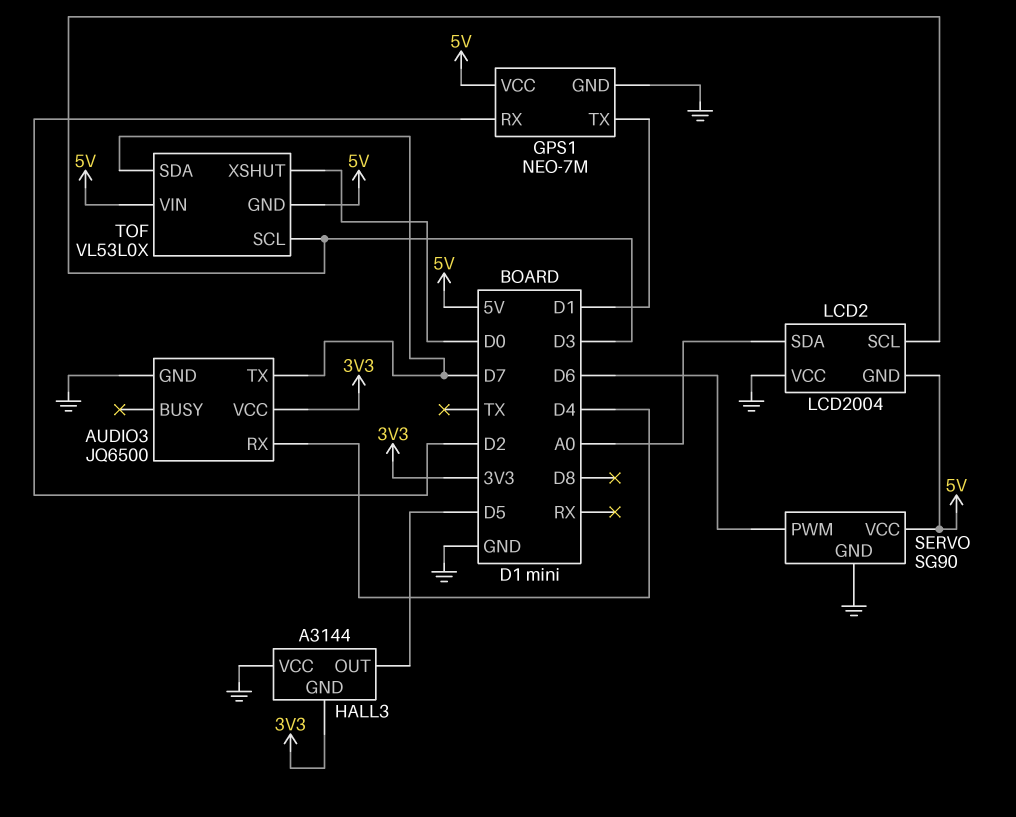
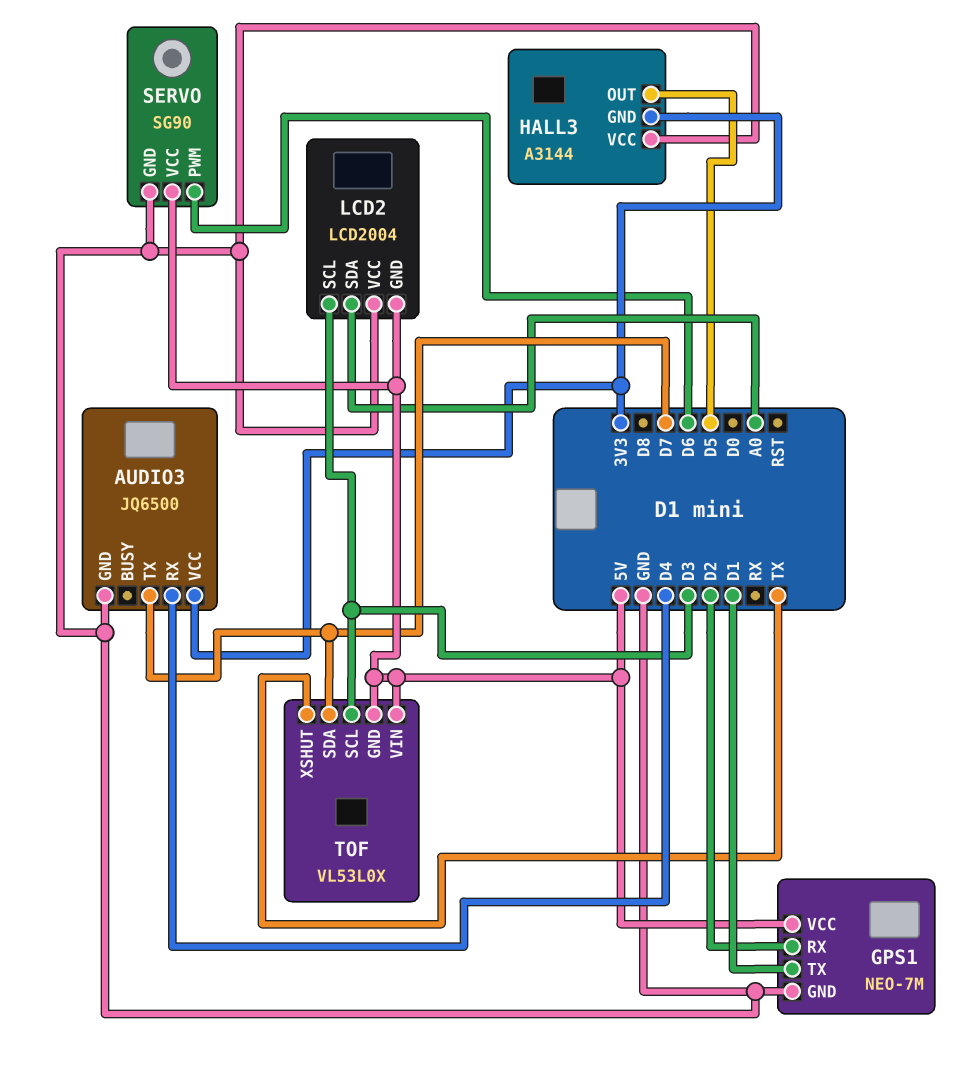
TOF pin XSHUT: D0 -> TX

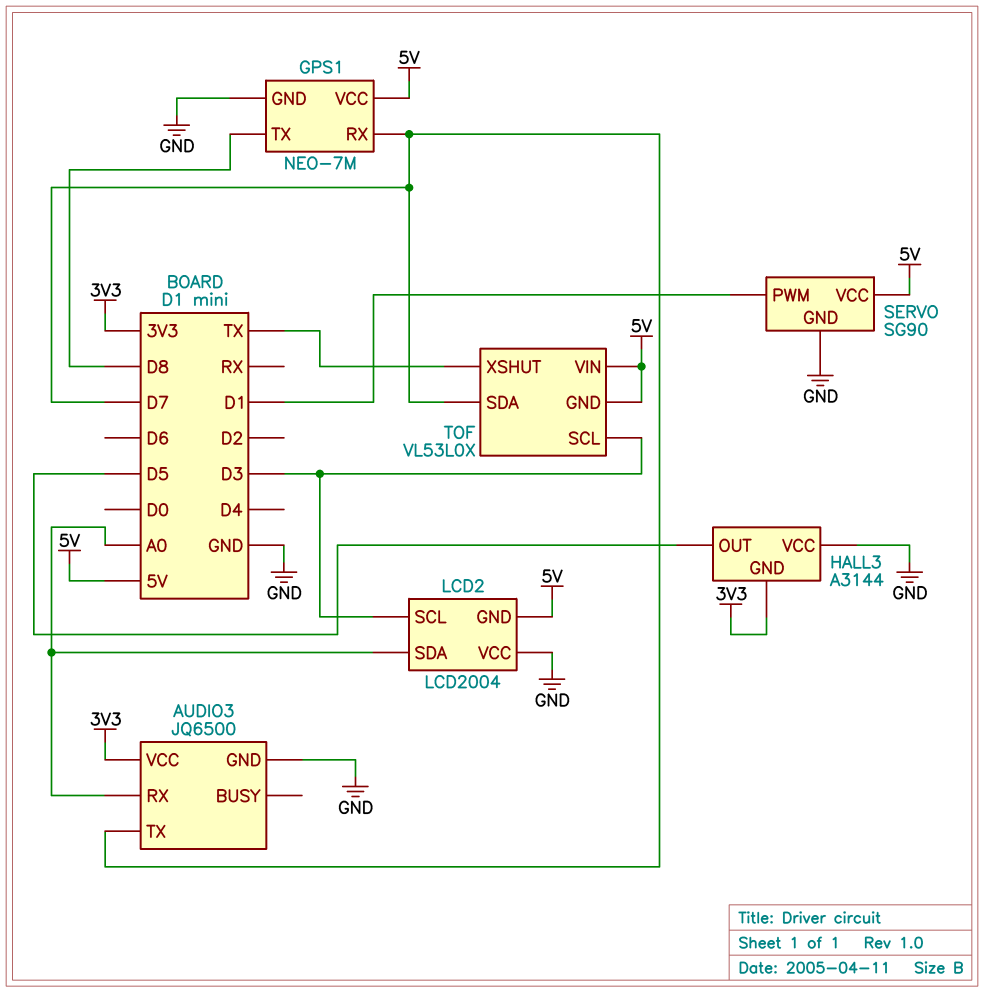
AUDIO3 pin RX: D4 -> A0
GPS1 pin RX: D2 -> D7
GPS1 pin TX: D1 -> D8
SERVO pin PWM: D6 -> D1

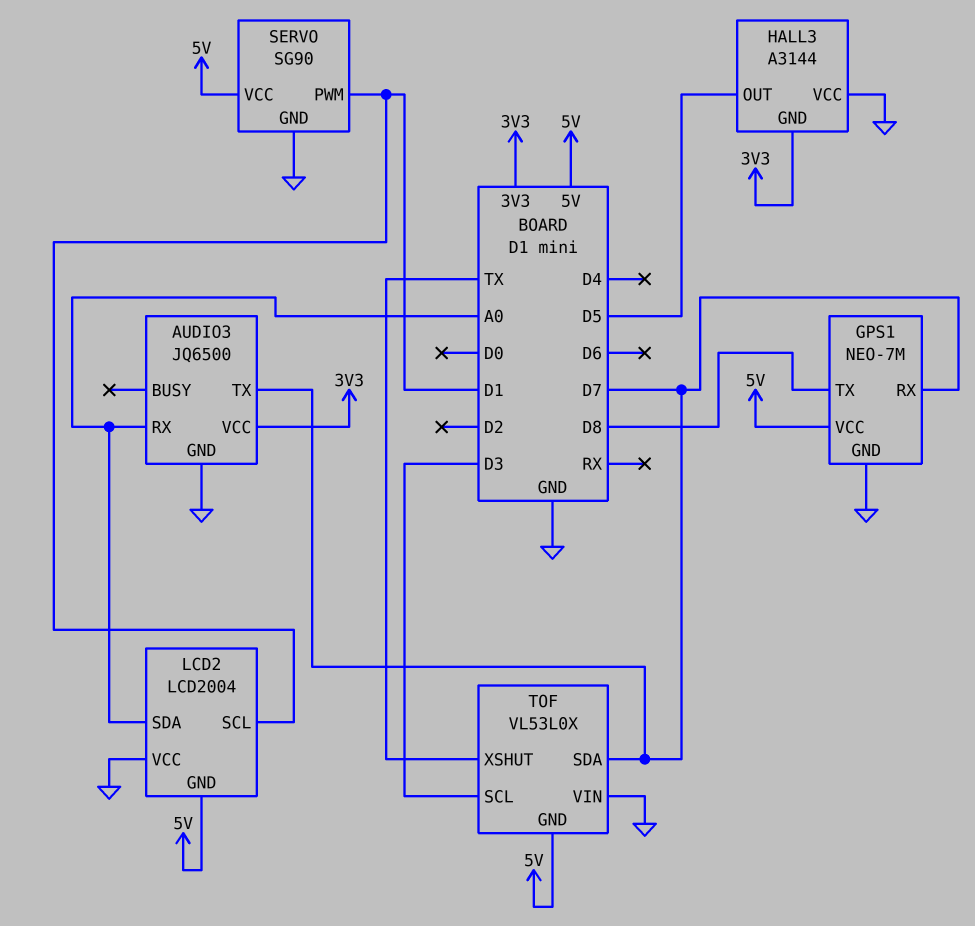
LCD2 pin SCL: D3 -> D1
TOF pin VIN: 5V -> GND

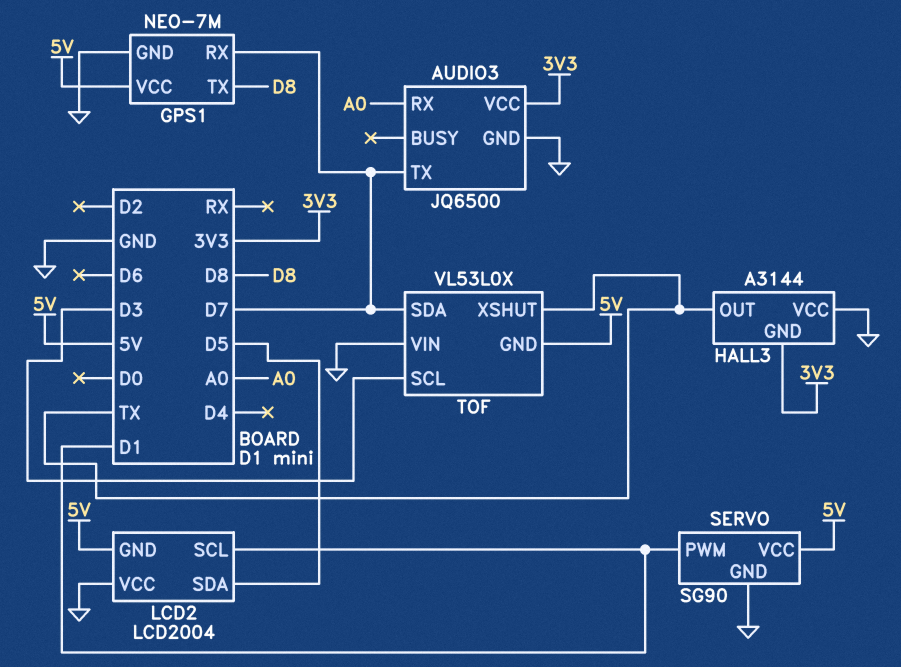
HALL3 pin OUT: D5 -> TX
LCD2 pin SDA: A0 -> D5

